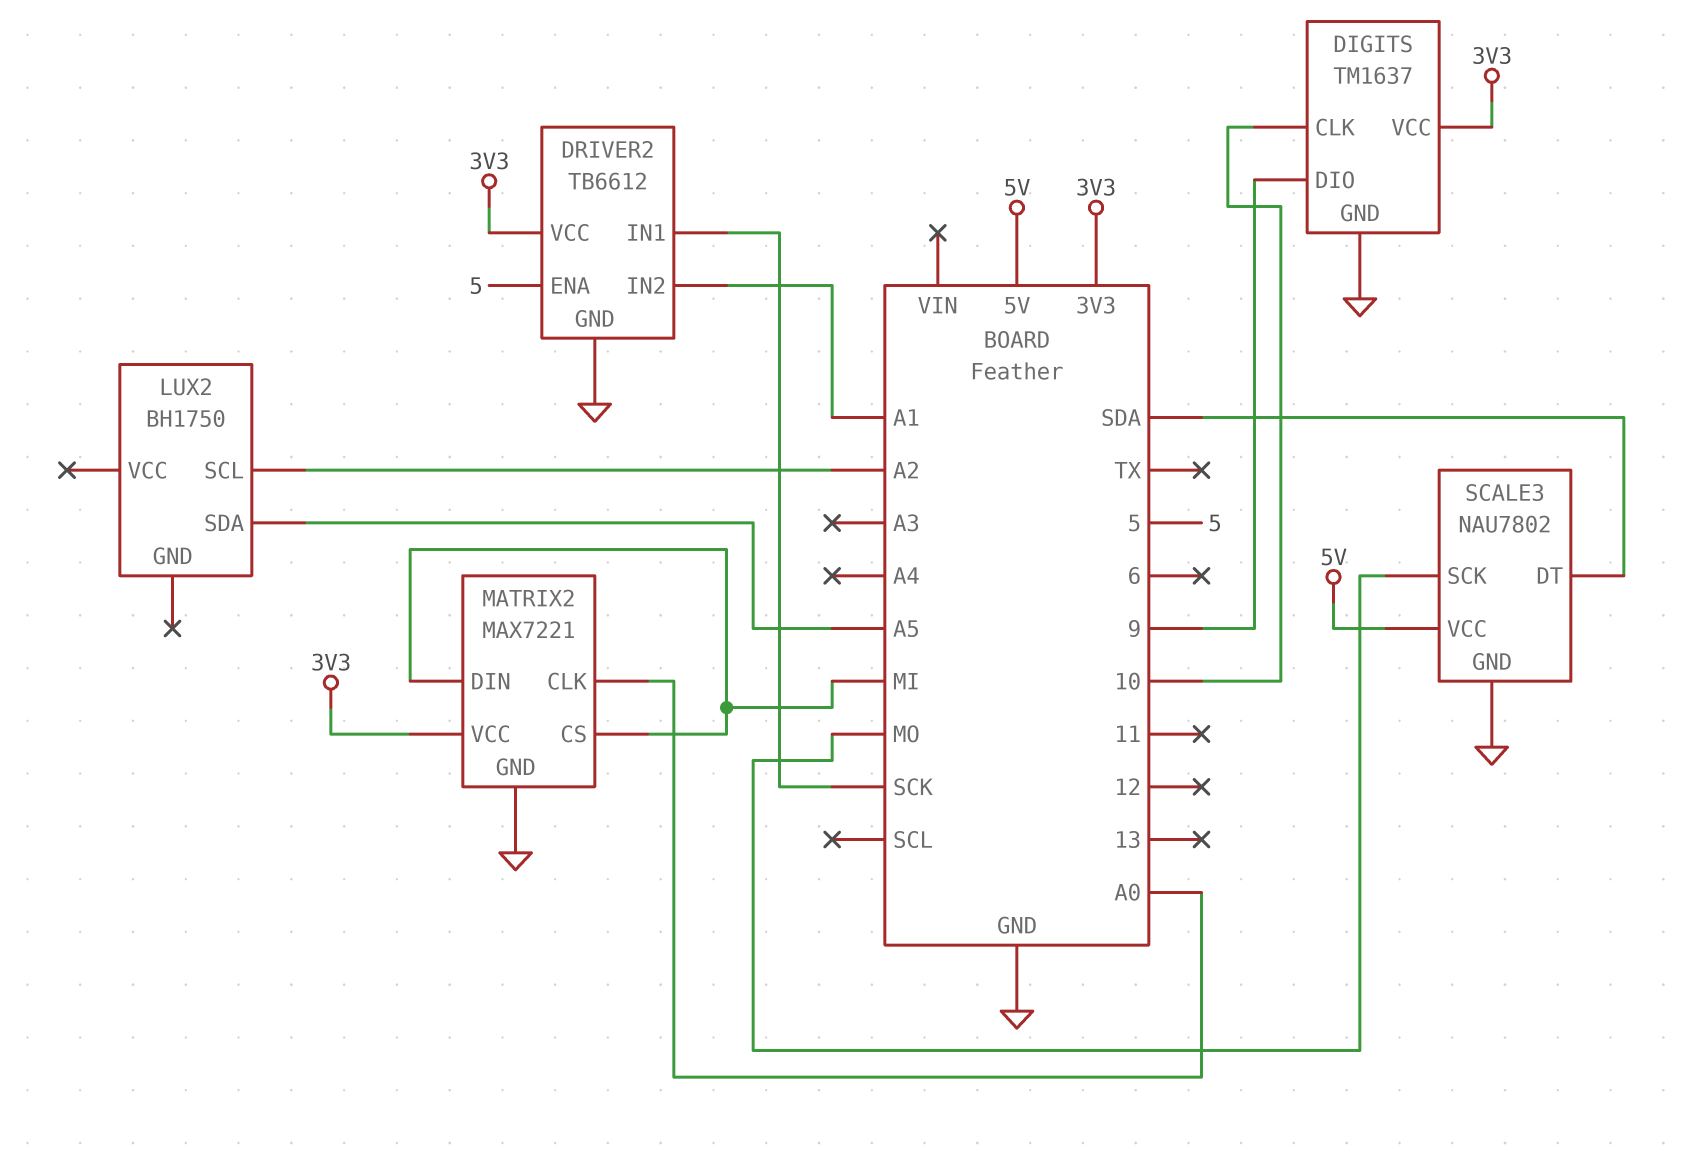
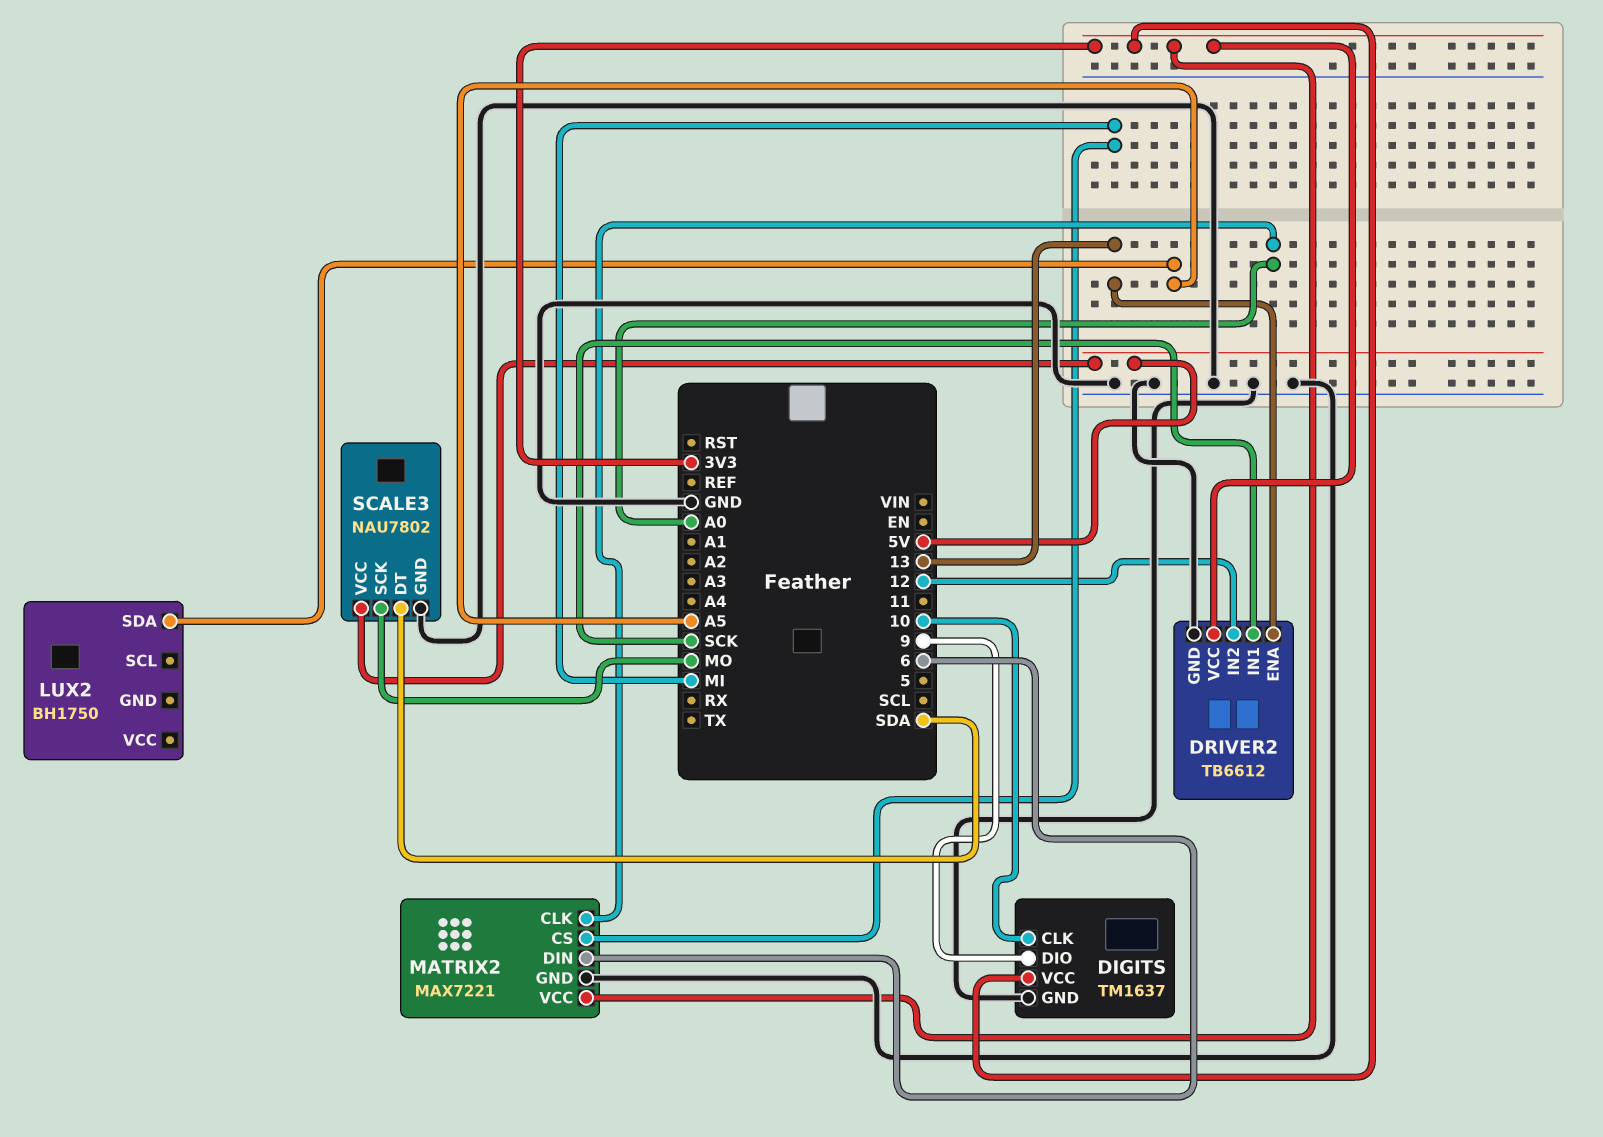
DRIVER2 pin ENA: 5 -> 13
DRIVER2 pin IN2: A1 -> 12
LUX2 pin SCL: A2 -> none
MATRIX2 pin DIN: MI -> 6

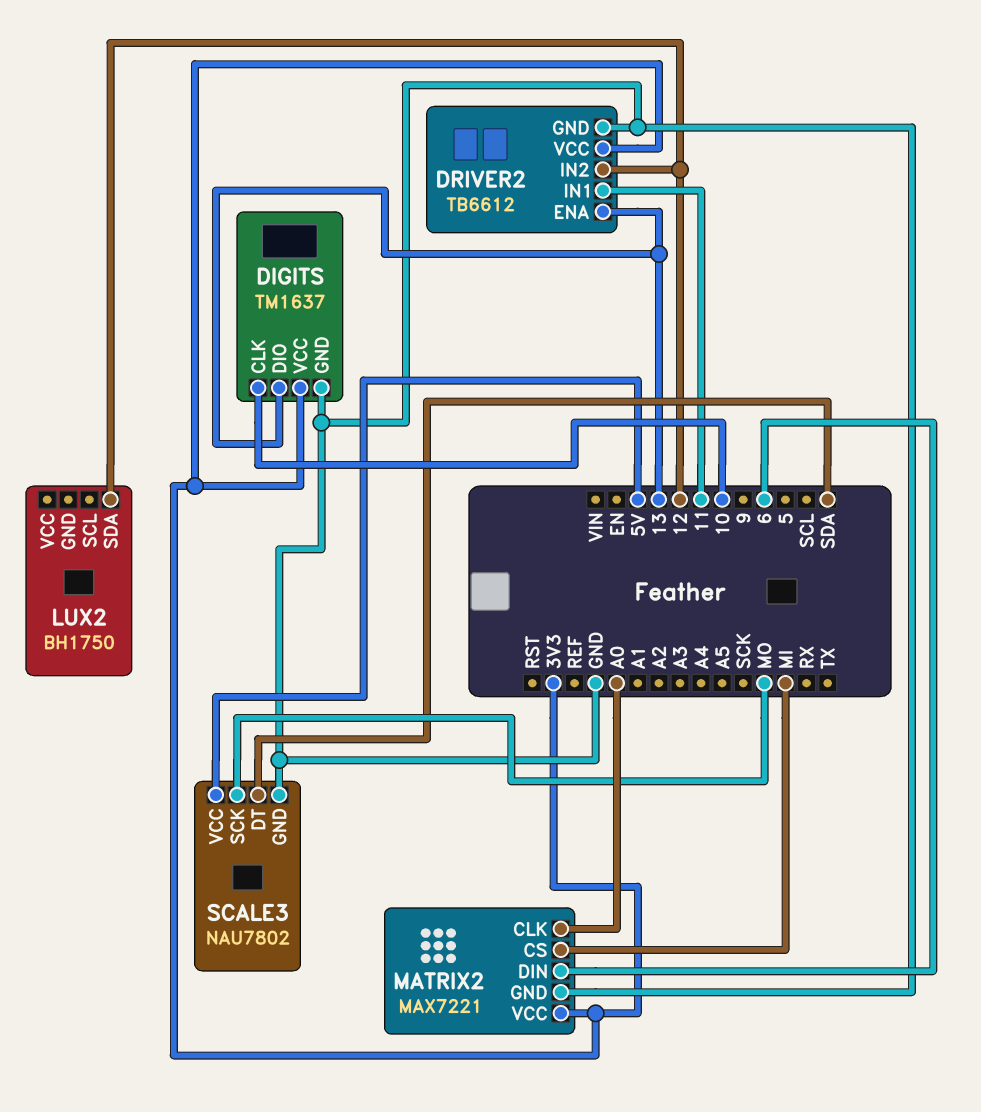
DIGITS pin DIO: 9 -> 13
DRIVER2 pin IN1: SCK -> 11
LUX2 pin SDA: A5 -> 12

